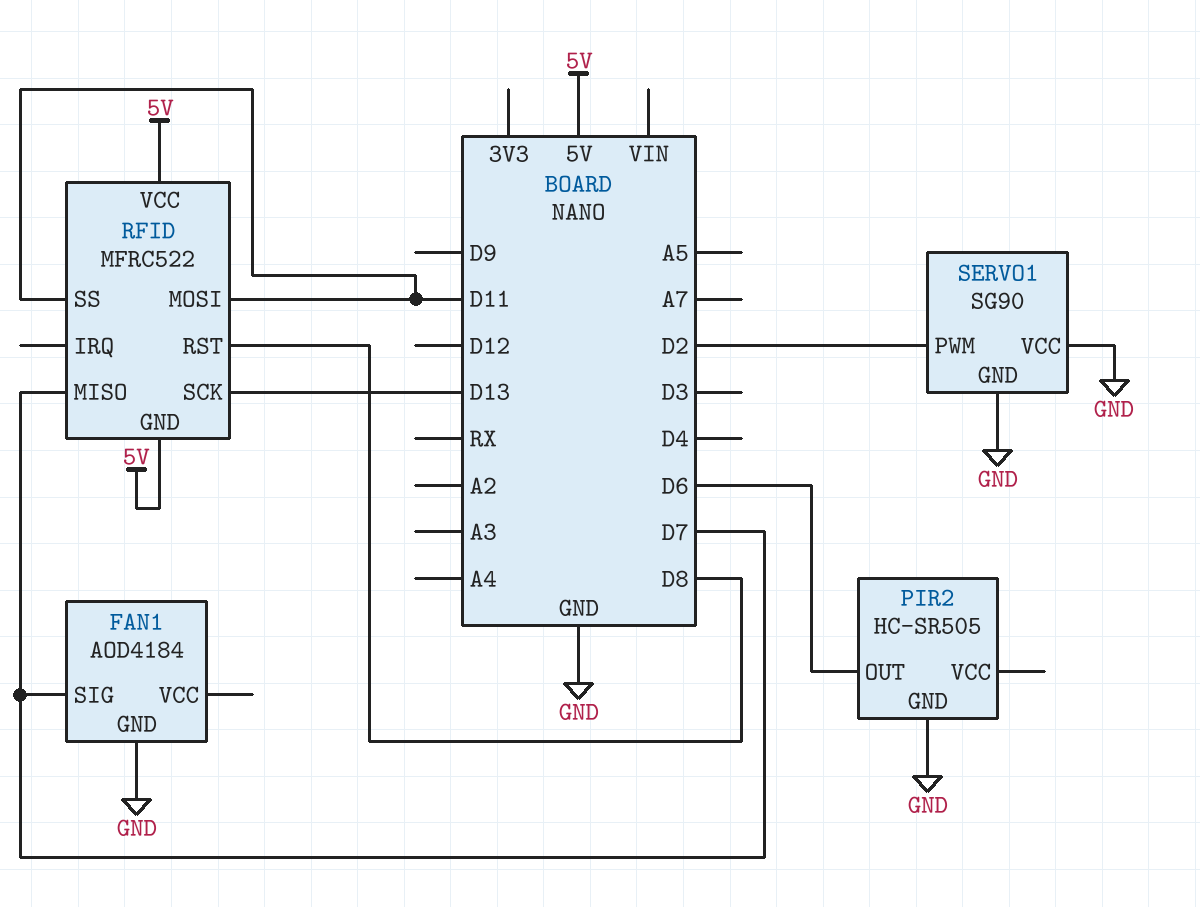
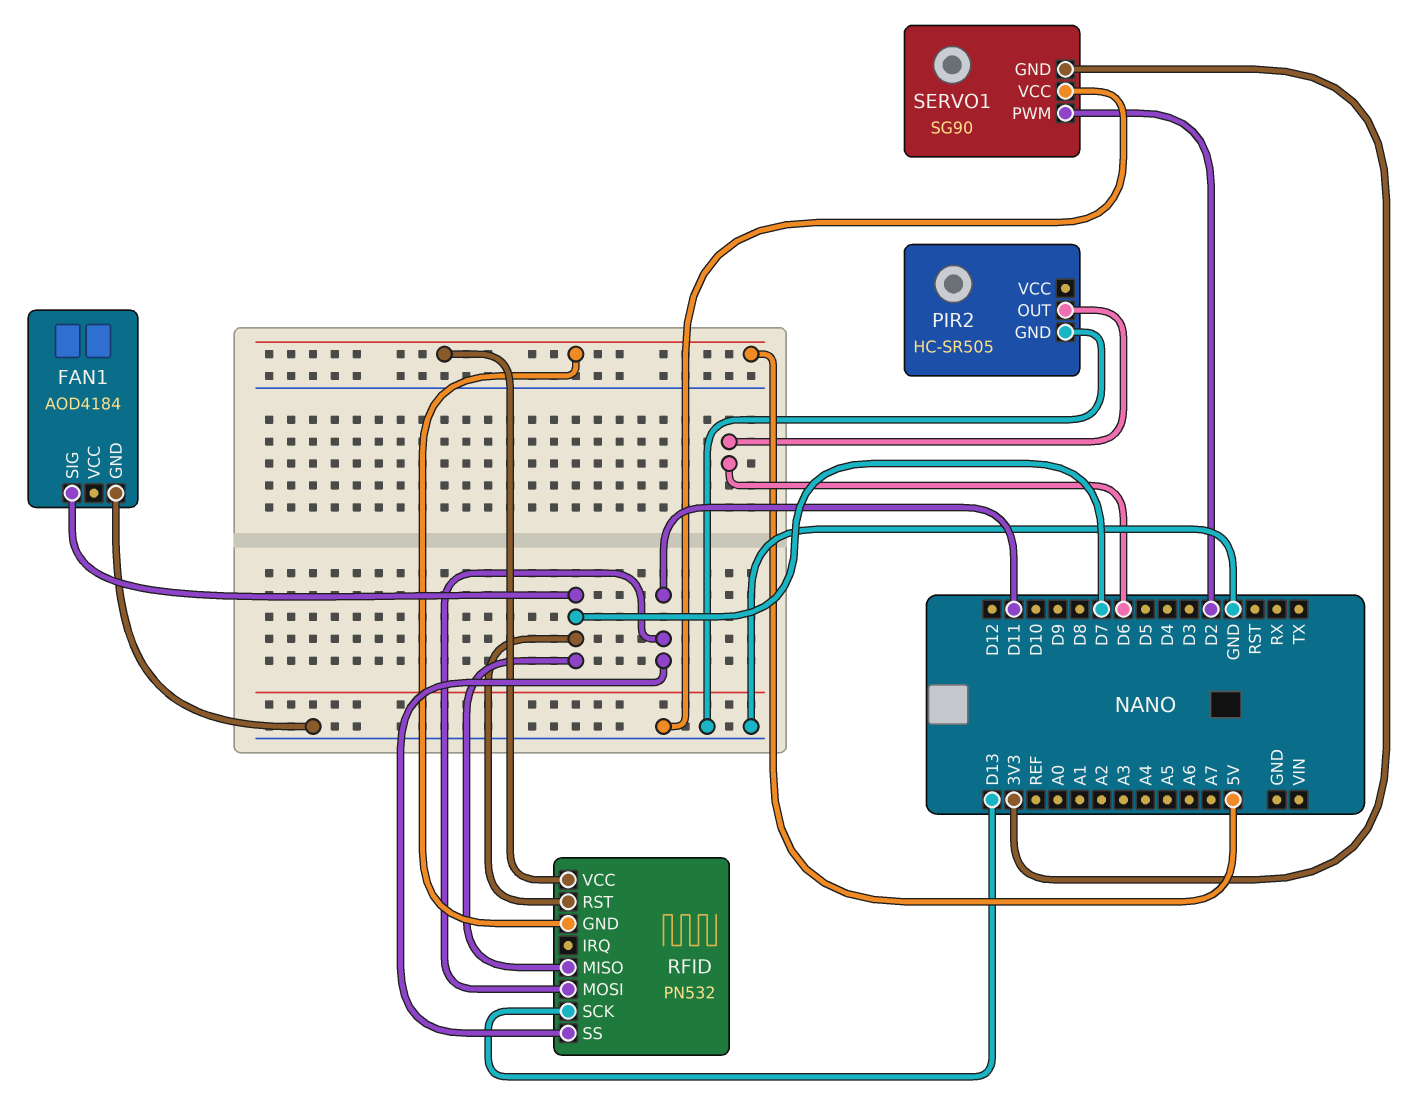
RFID: MFRC522 -> PN532
RFID pin RST: D8 -> D7
SERVO1 pin GND: GND -> 3V3

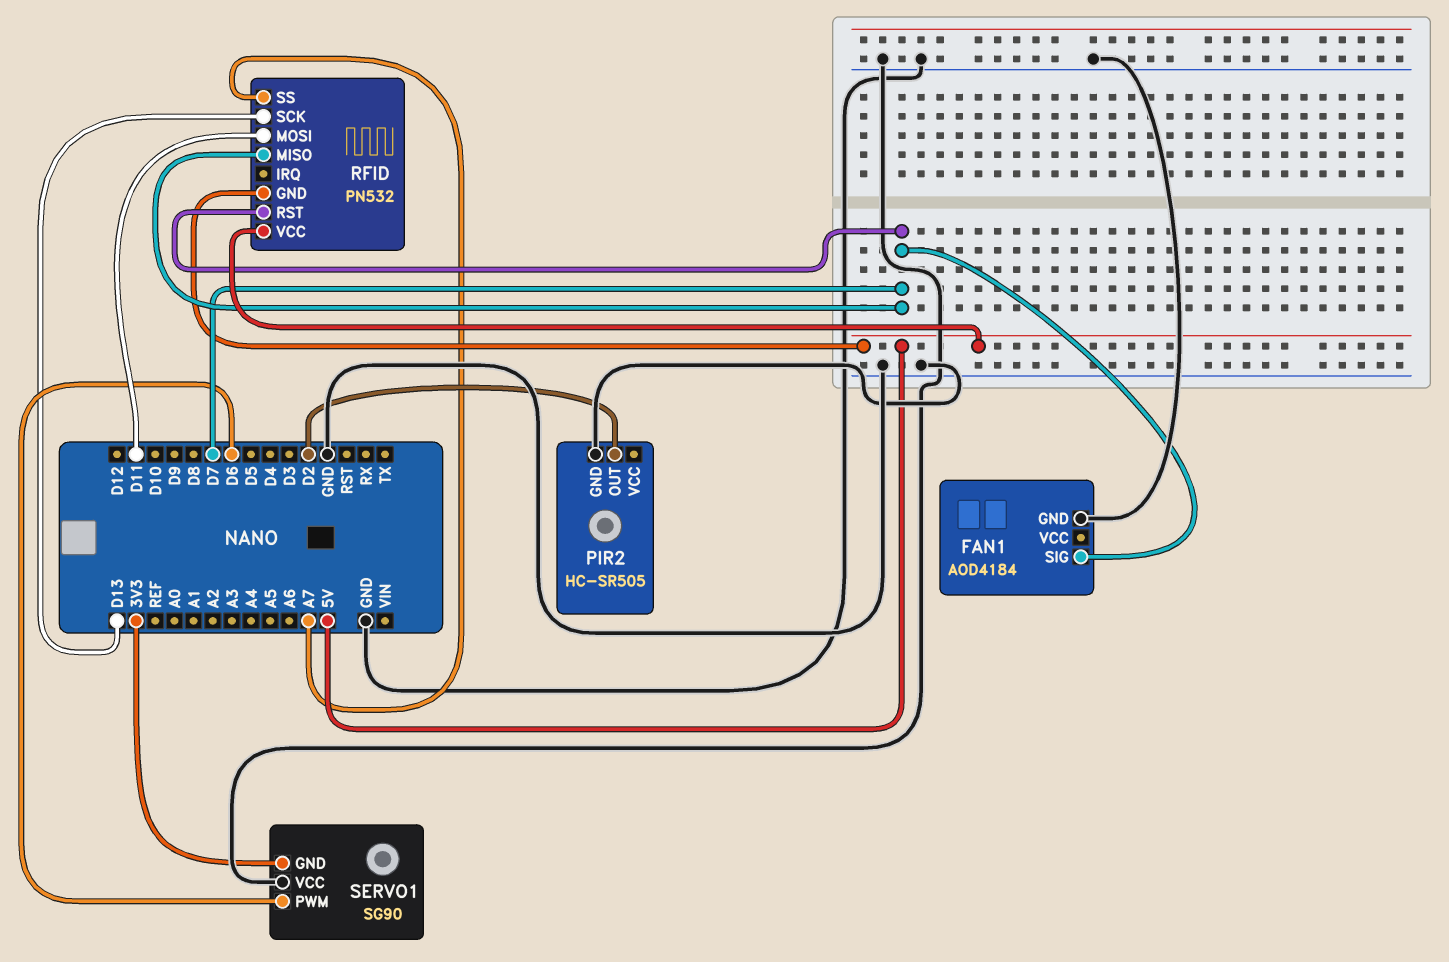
PIR2 pin OUT: D6 -> D2
RFID pin SS: D11 -> A7
SERVO1 pin PWM: D2 -> D6

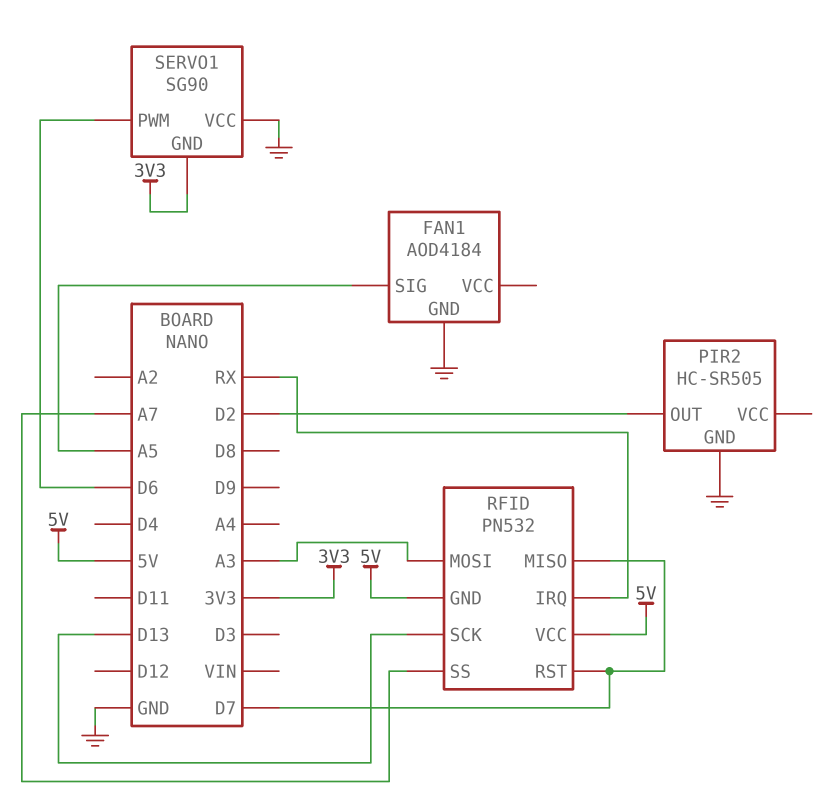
FAN1 pin SIG: D7 -> A5
RFID pin IRQ: none -> RX
RFID pin MOSI: D11 -> A3

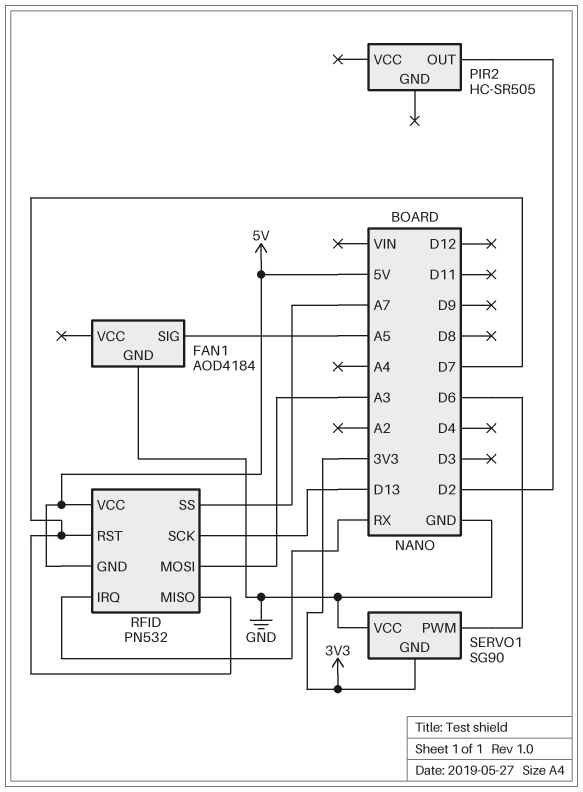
PIR2 pin GND: GND -> none

